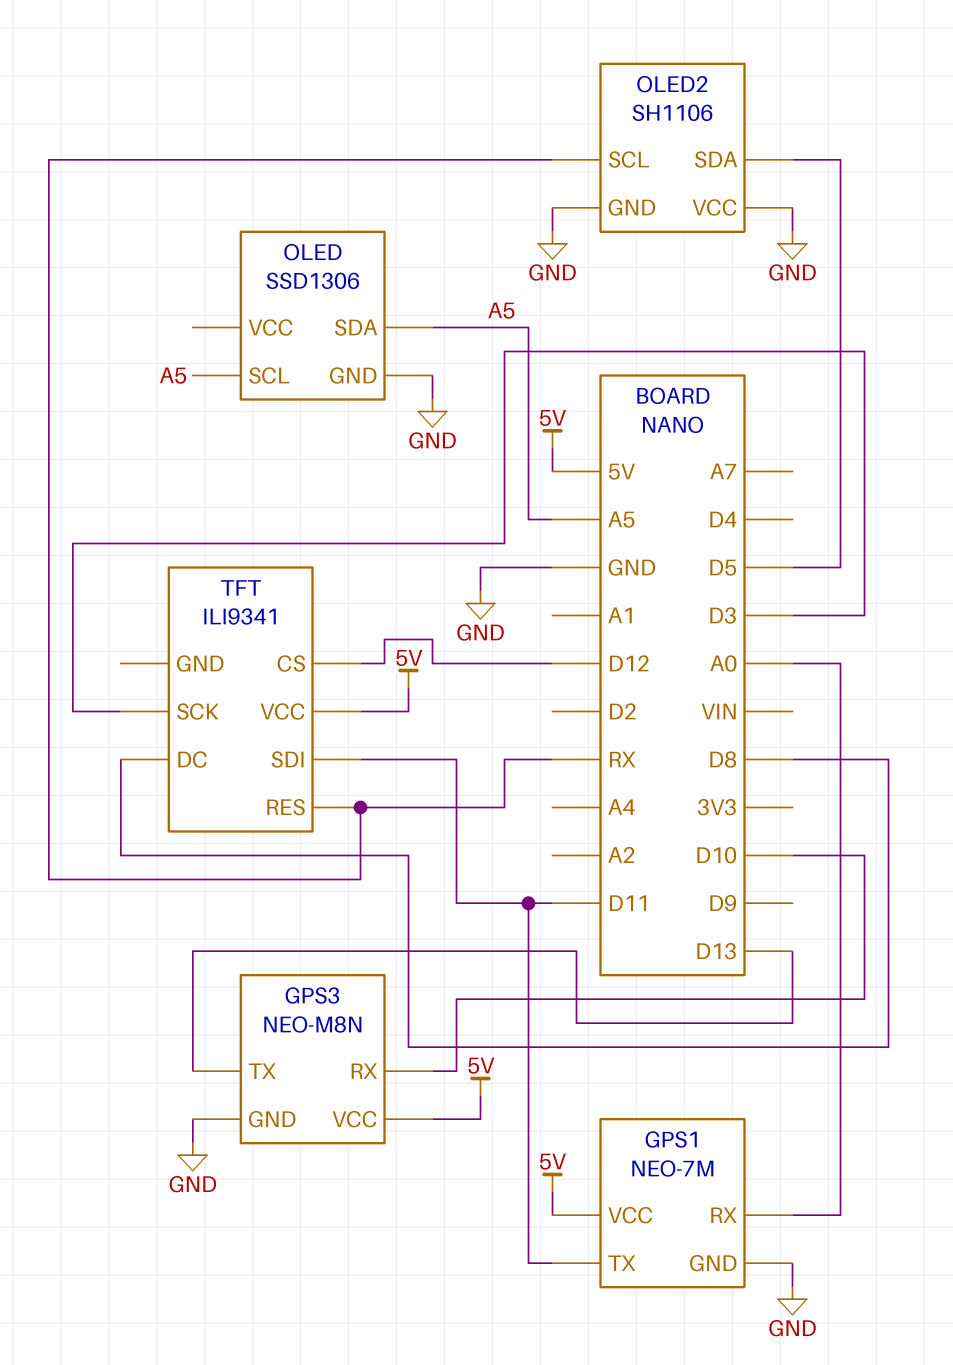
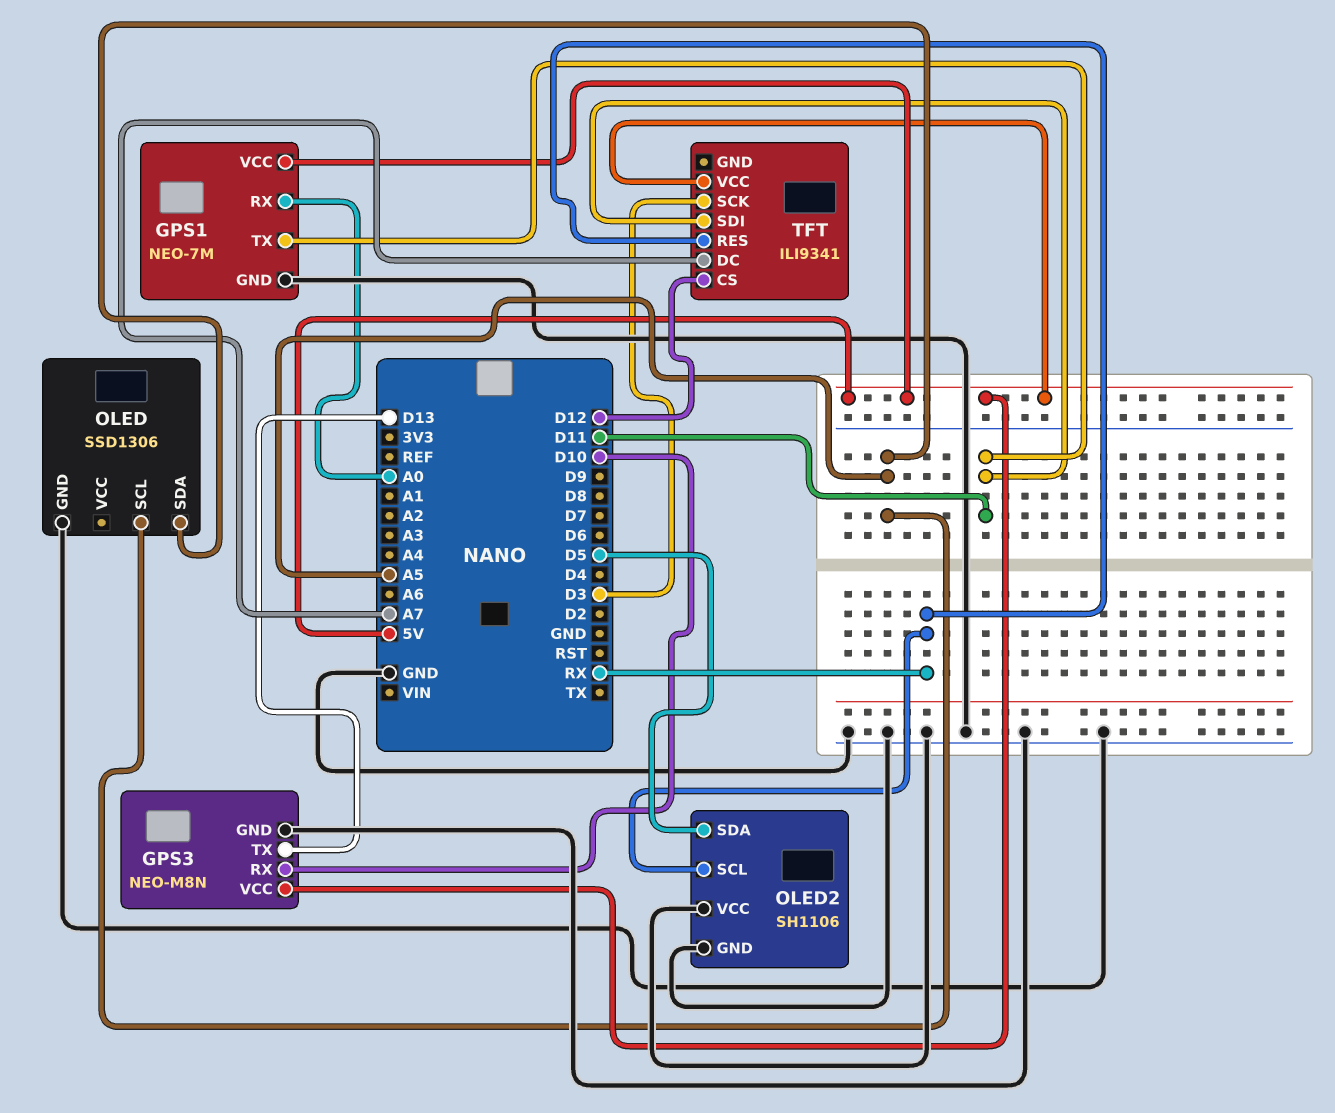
TFT pin DC: D8 -> A7

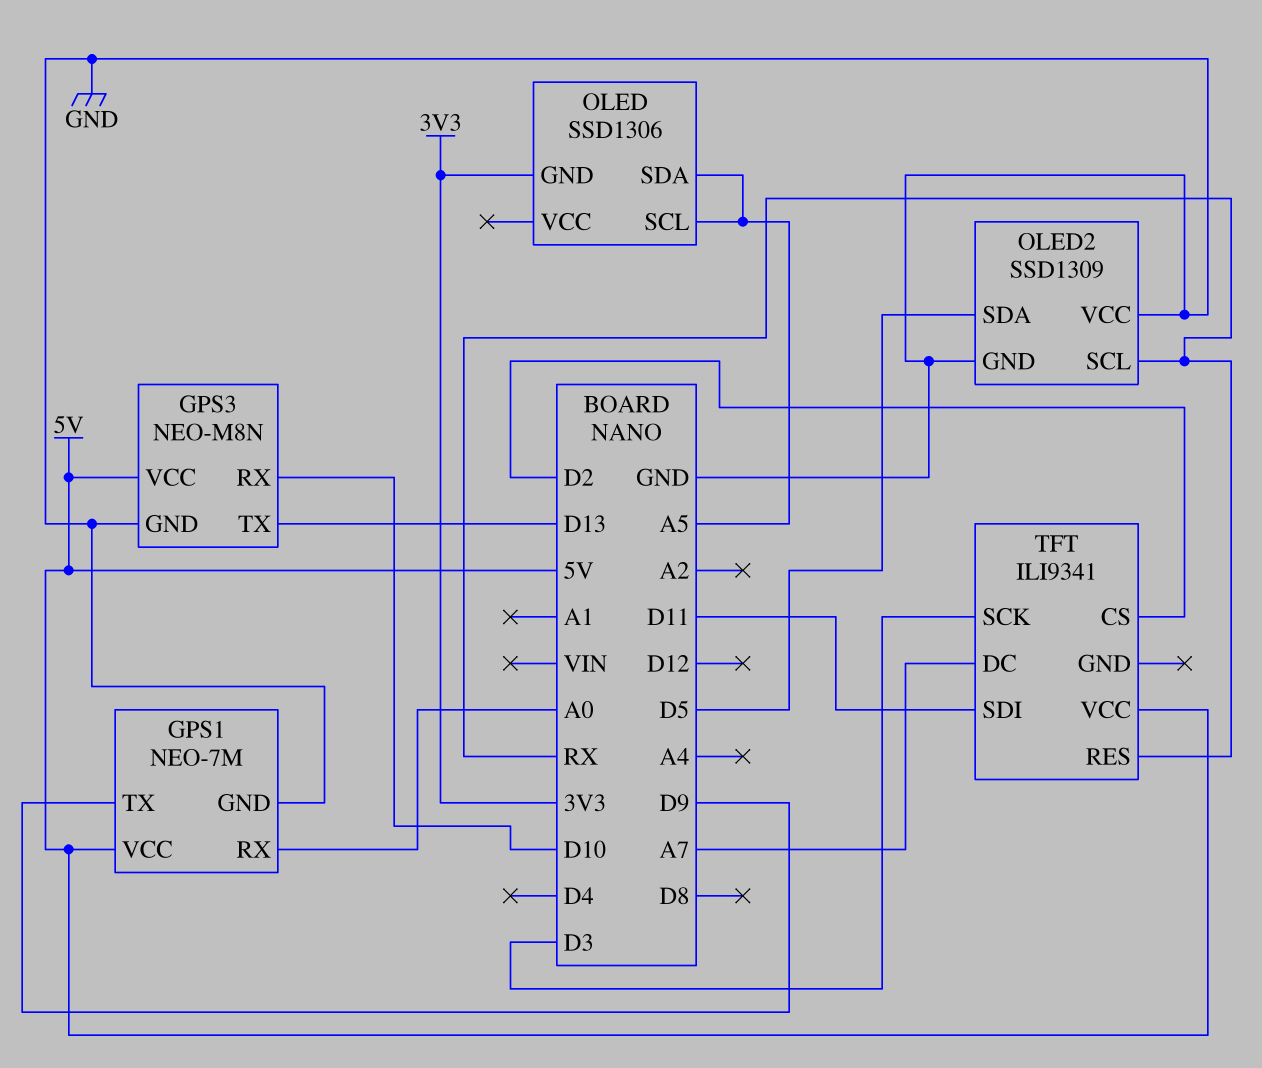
GPS1 pin TX: D11 -> D9
OLED pin GND: GND -> 3V3
OLED2: SH1106 -> SSD1309
TFT pin CS: D12 -> D2

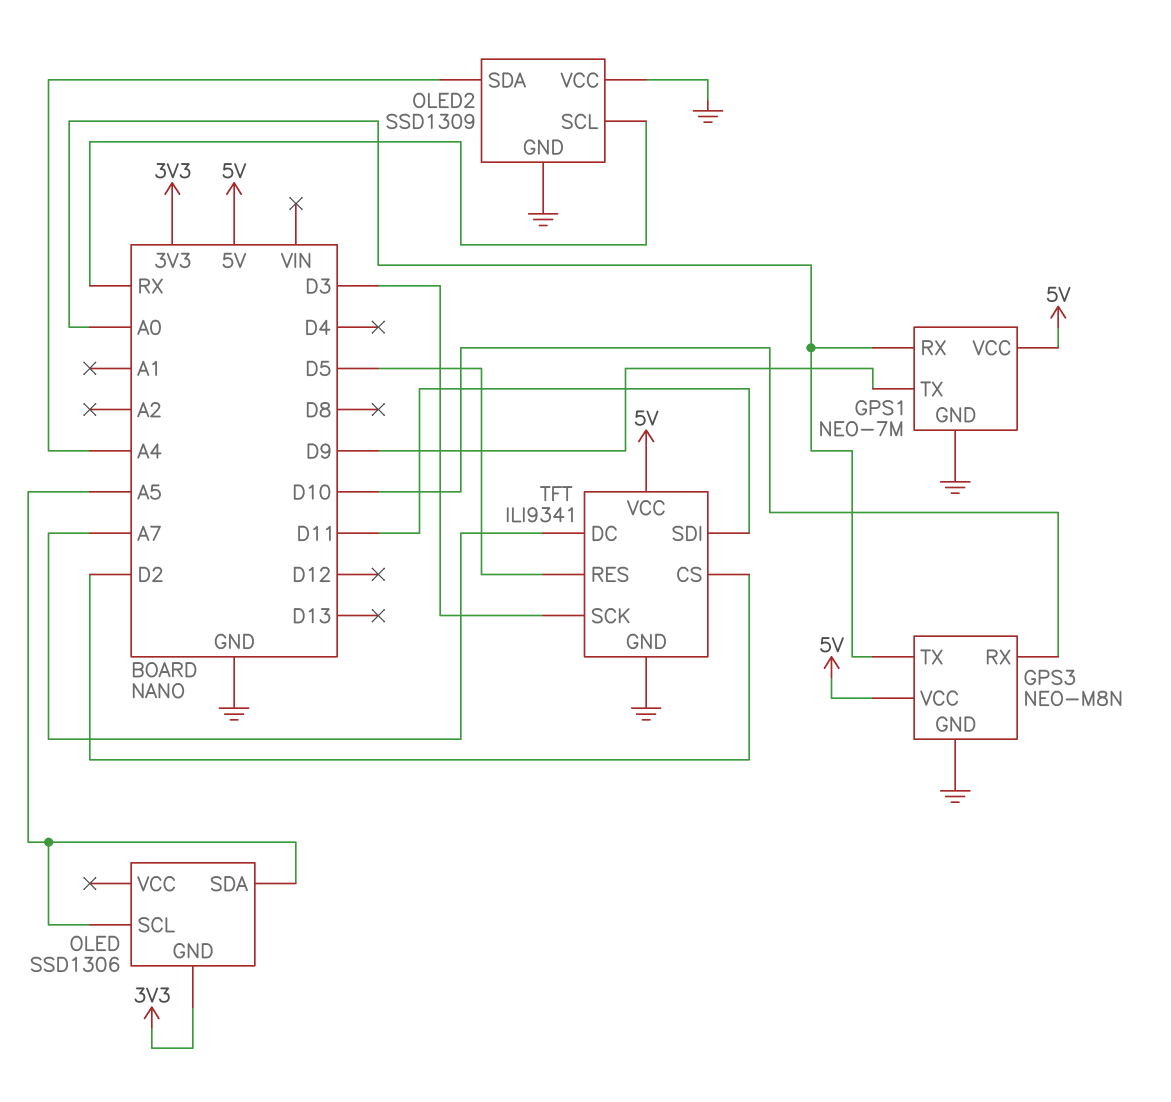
GPS3 pin TX: D13 -> A0
OLED2 pin SDA: D5 -> A4
TFT pin GND: none -> GND
TFT pin RES: RX -> D5

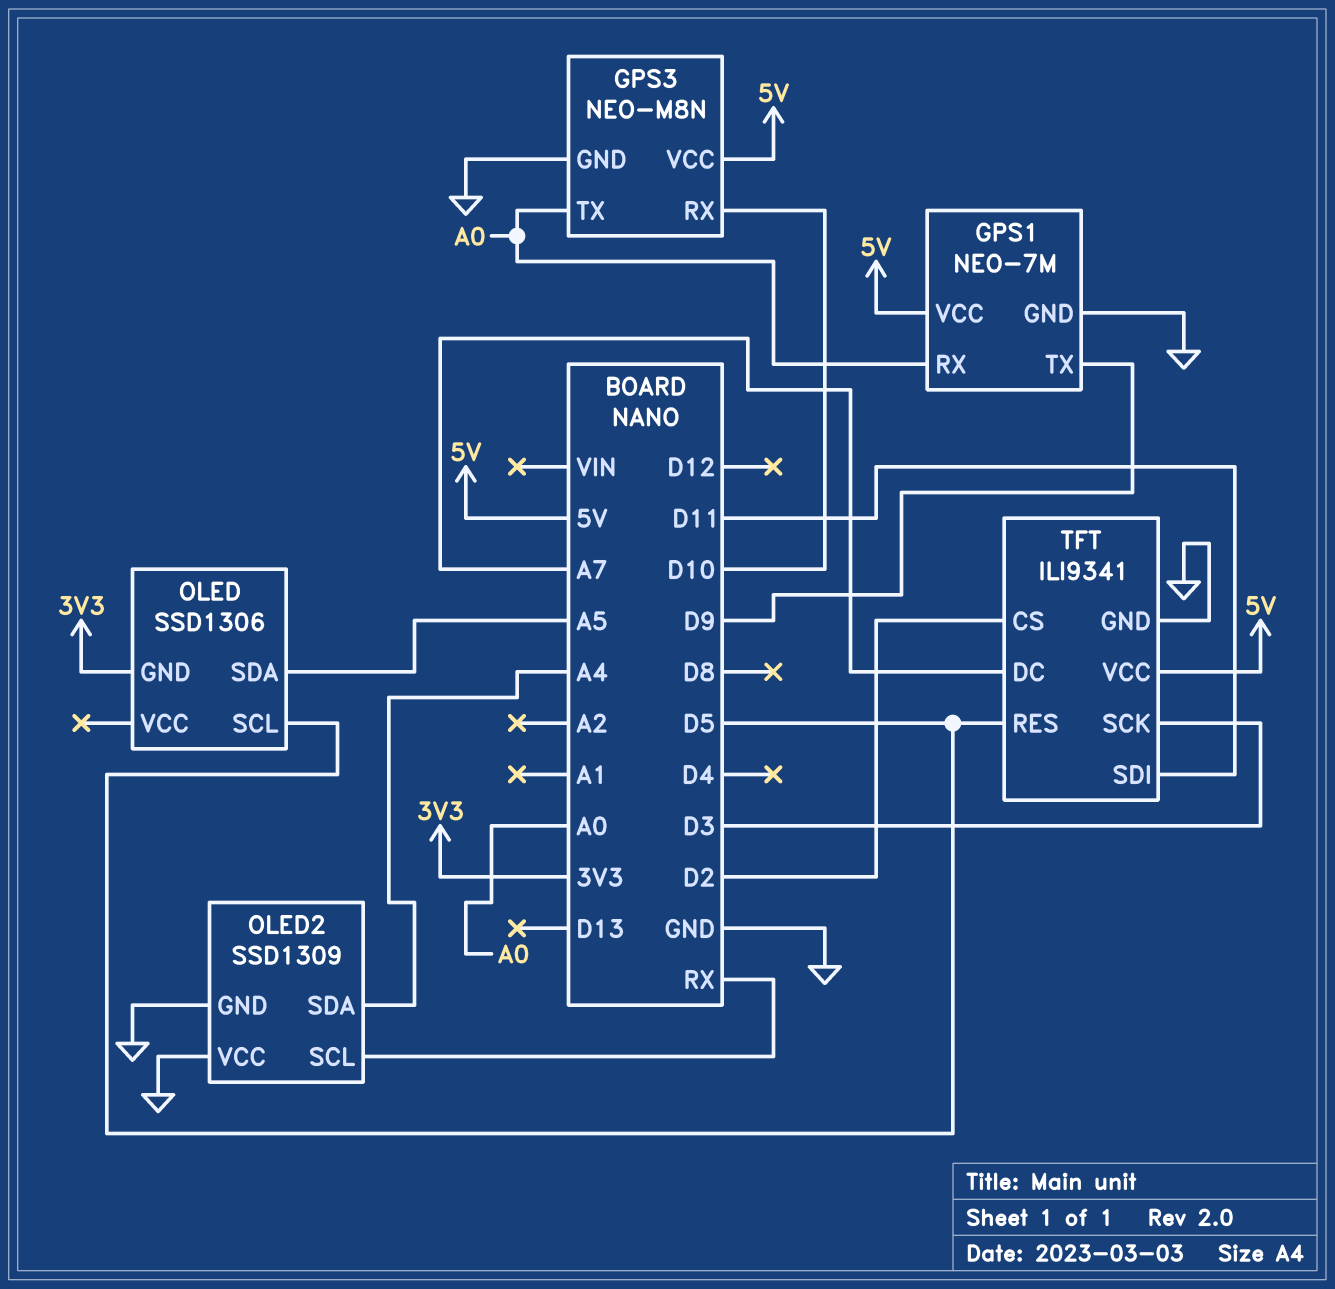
OLED pin SCL: A5 -> D5

